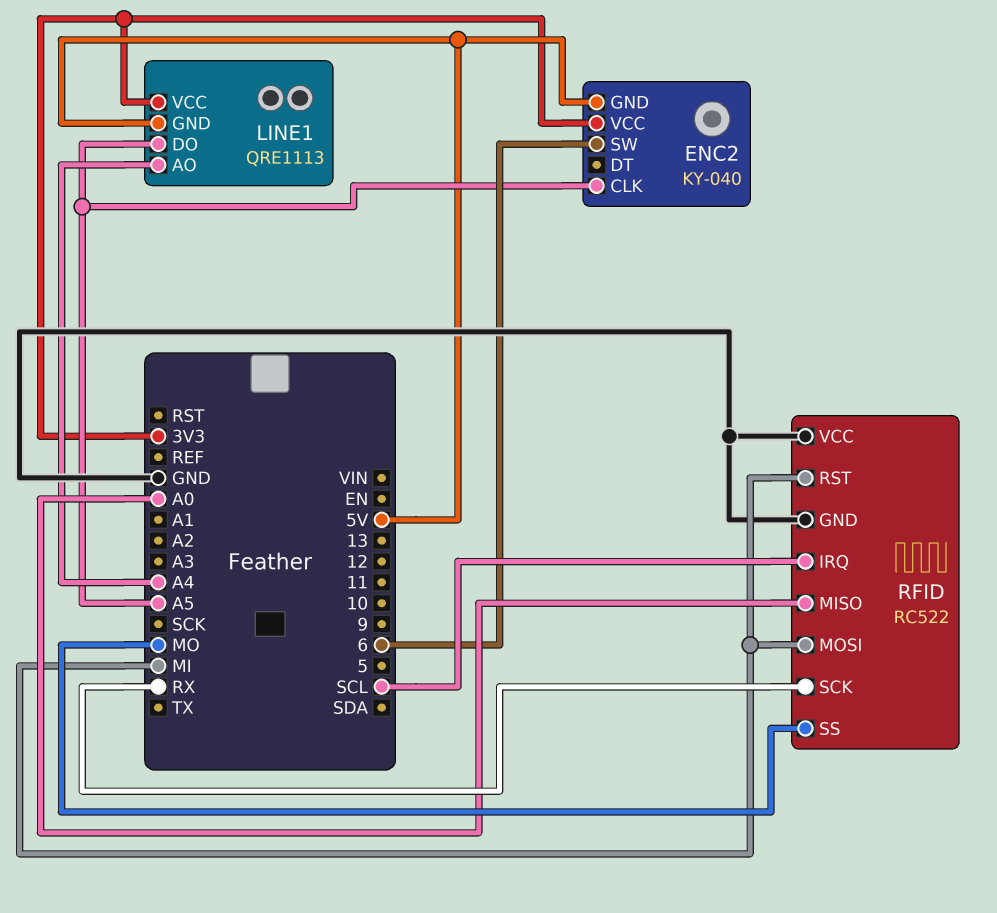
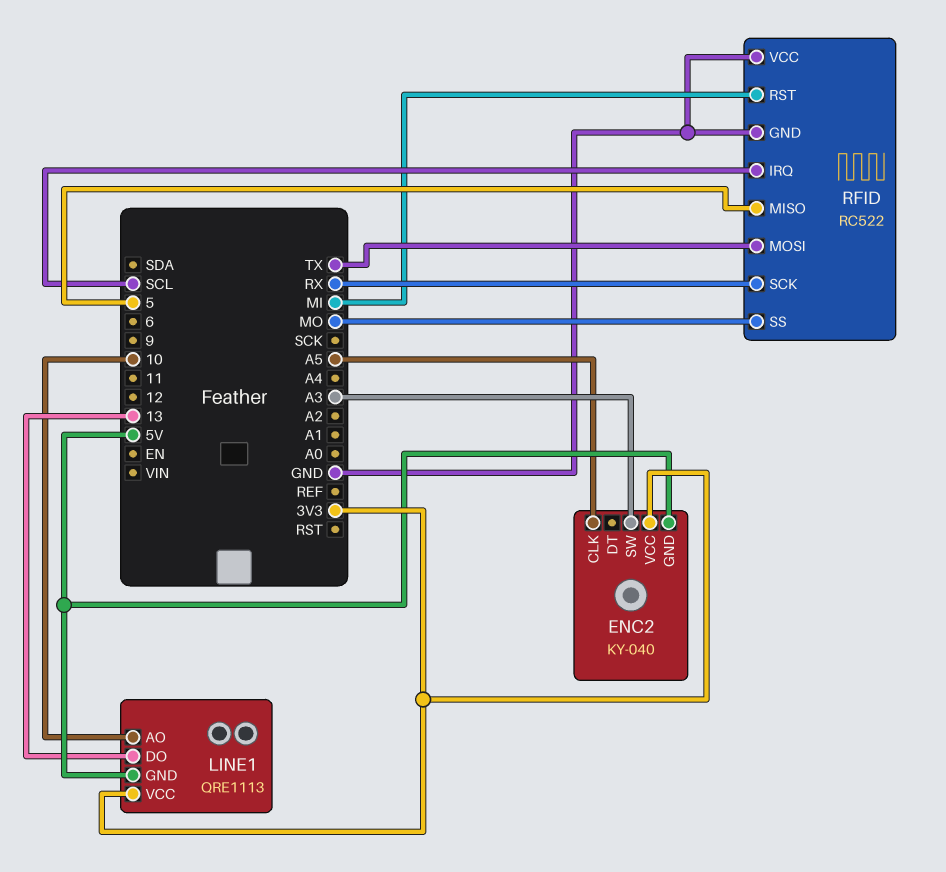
ENC2 pin SW: 6 -> A3
LINE1 pin AO: A4 -> 10
LINE1 pin DO: A5 -> 13
RFID pin MISO: A0 -> 5
RFID pin MOSI: MI -> TX

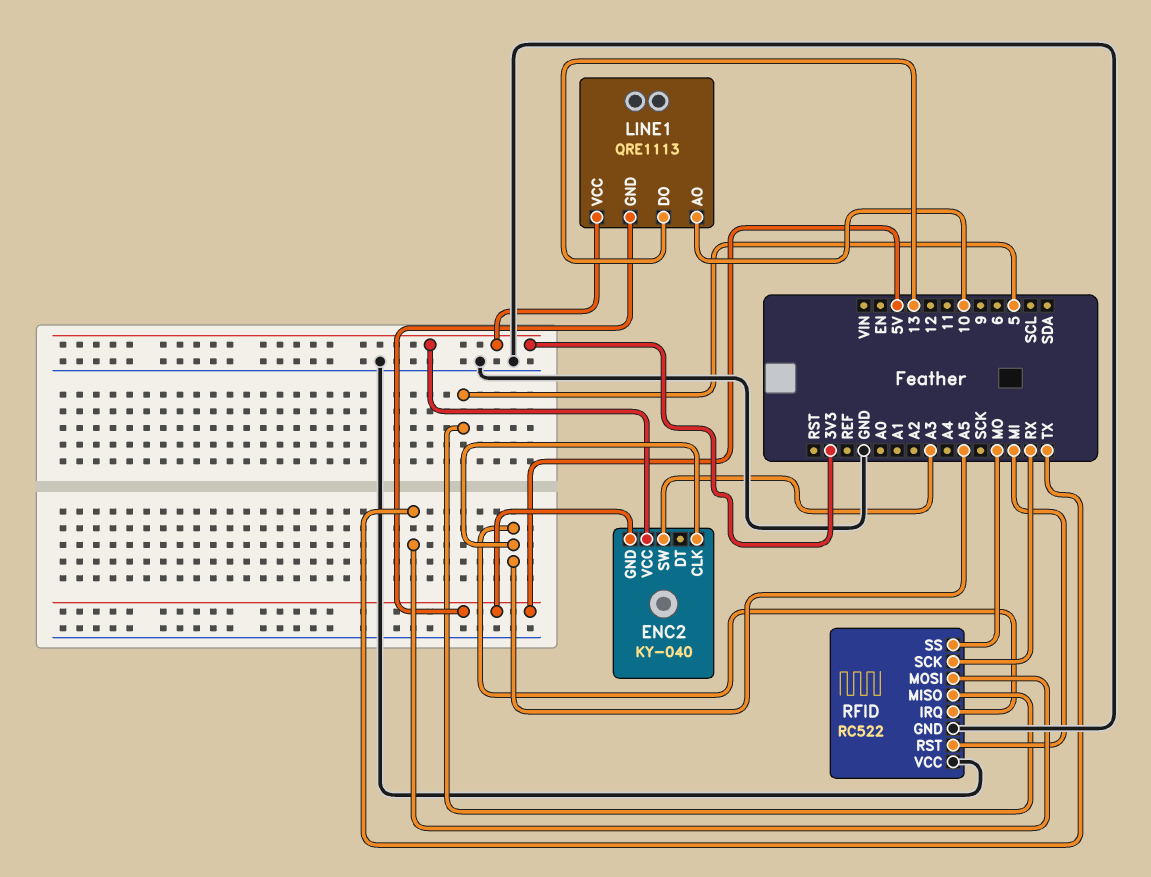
RFID pin IRQ: SCL -> A5

